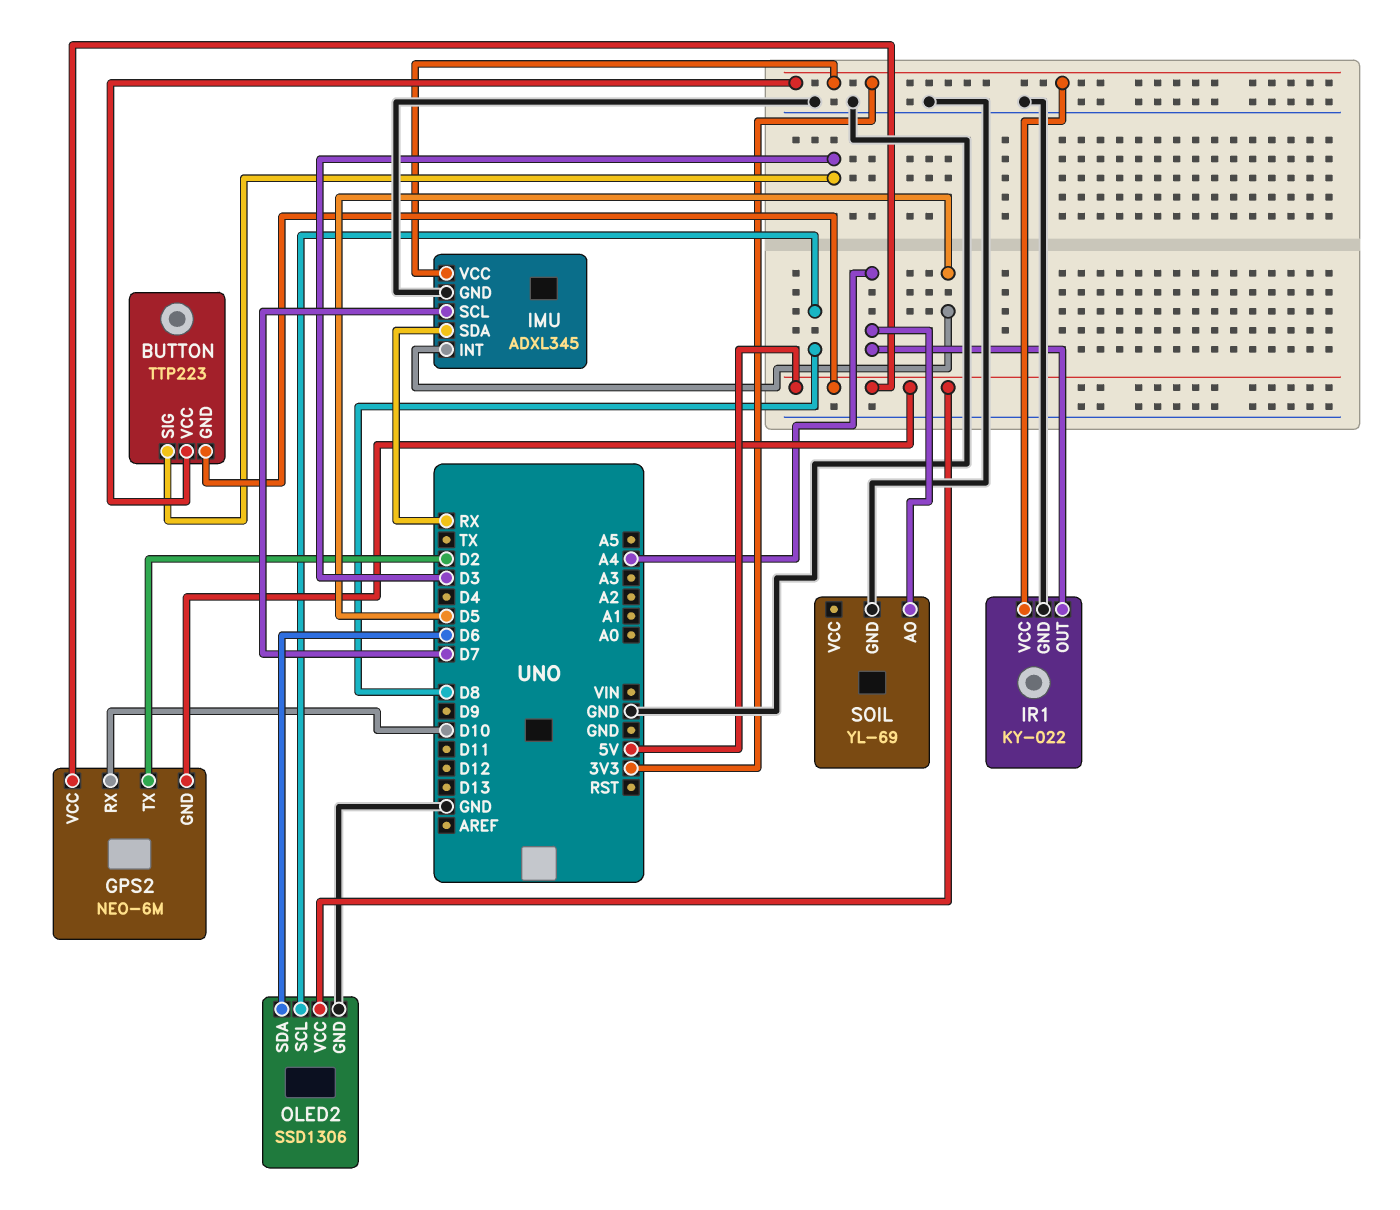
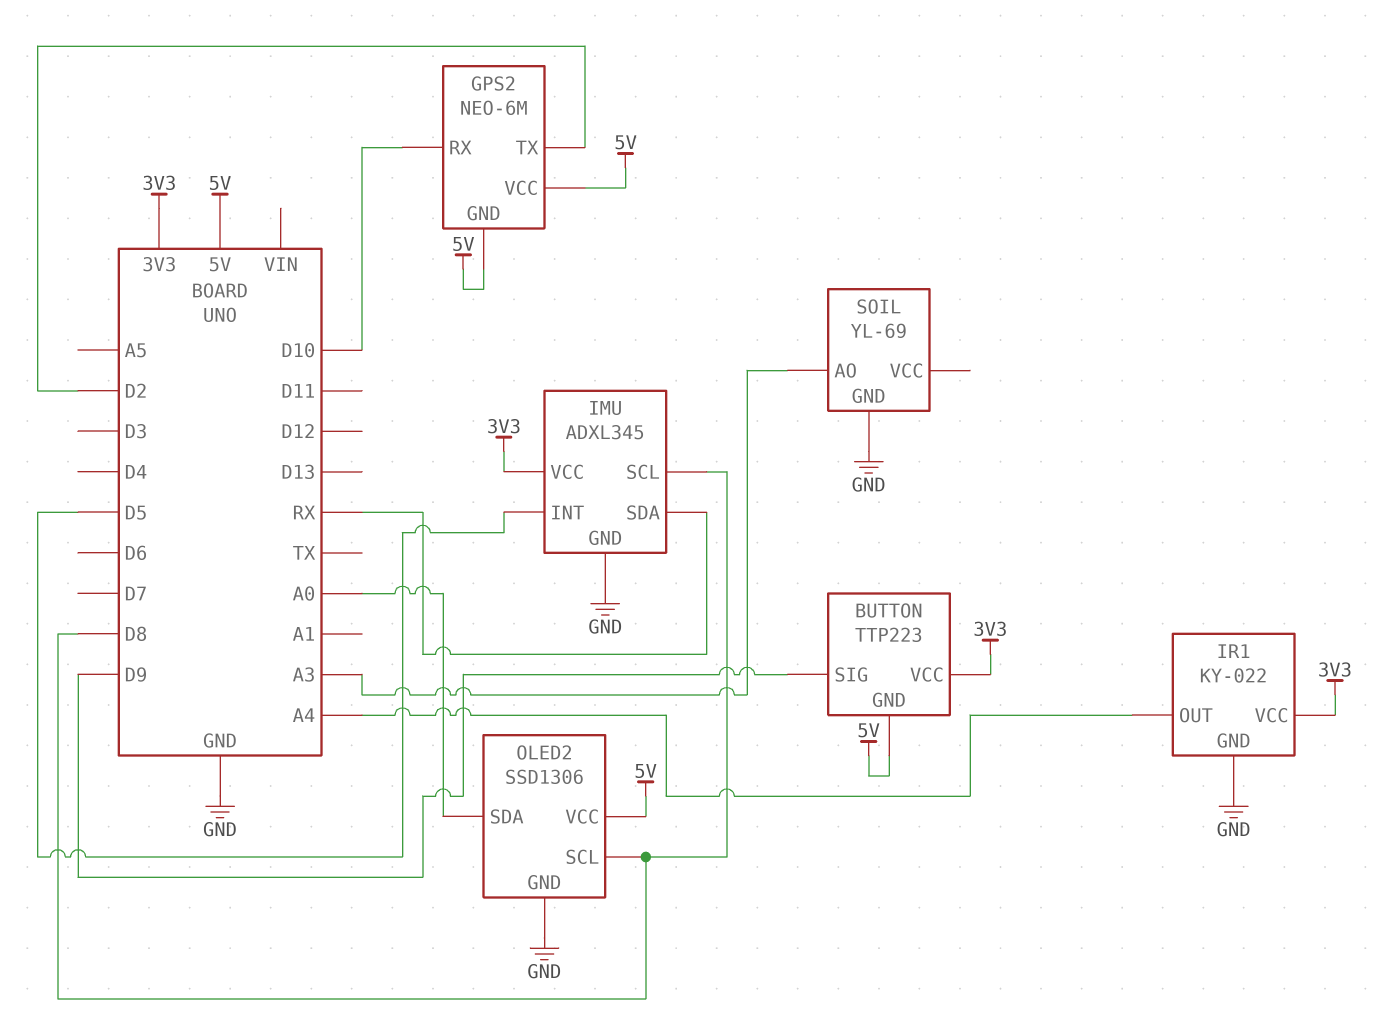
BUTTON pin SIG: D3 -> D9
IMU pin SCL: D7 -> D8
OLED2 pin SDA: D6 -> A0
SOIL pin AO: A4 -> A3

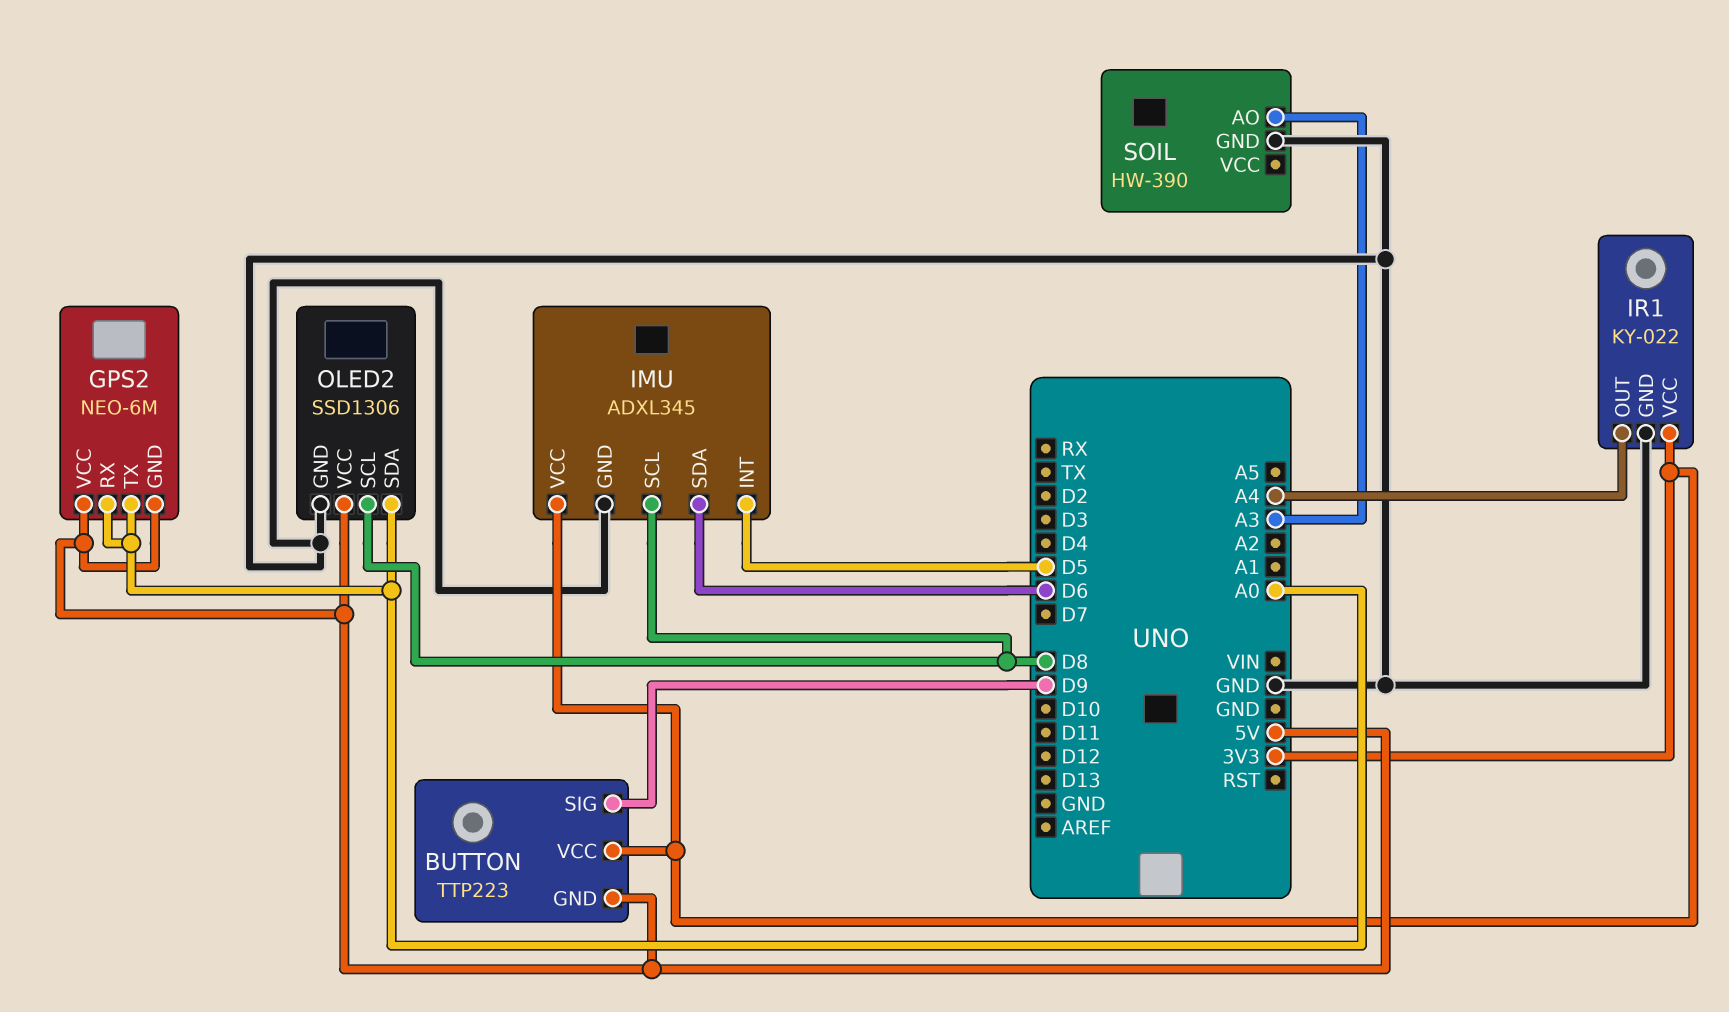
GPS2 pin RX: D10 -> A0
GPS2 pin TX: D2 -> A0
IMU pin SDA: RX -> D6
SOIL: YL-69 -> HW-390

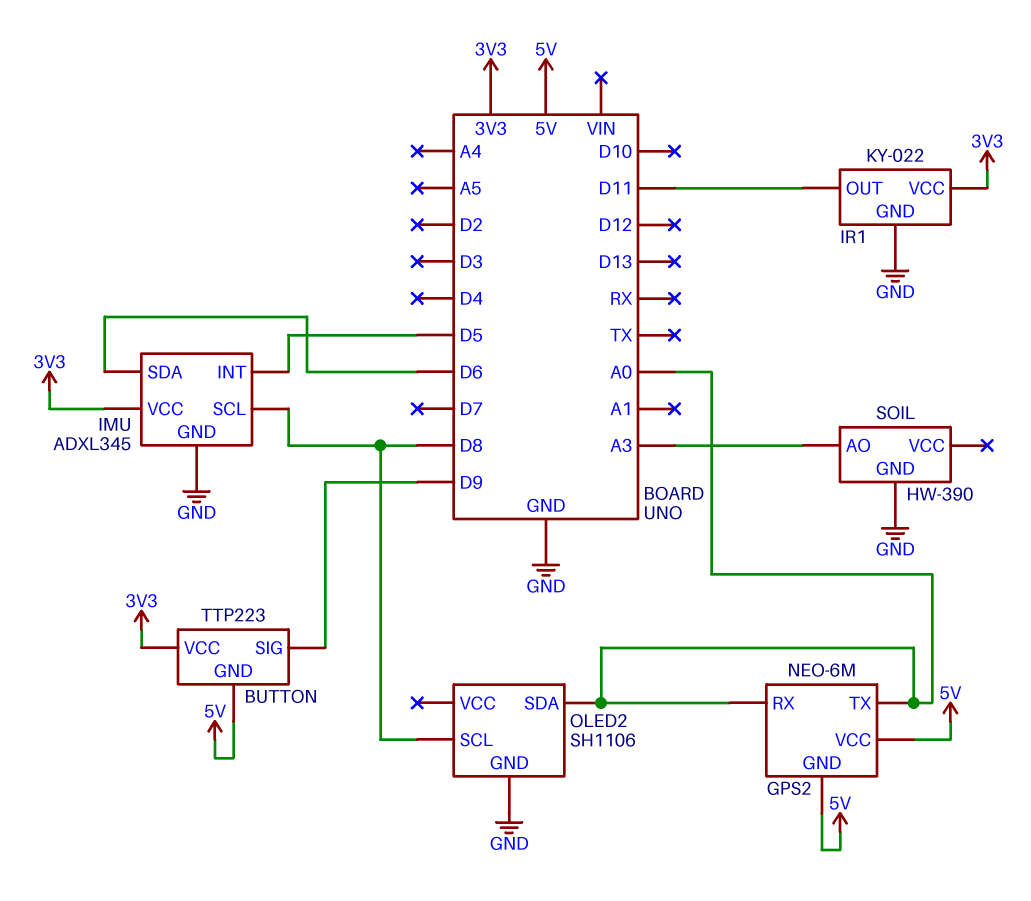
IR1 pin OUT: A4 -> D11
OLED2: SSD1306 -> SH1106
OLED2 pin VCC: 5V -> none

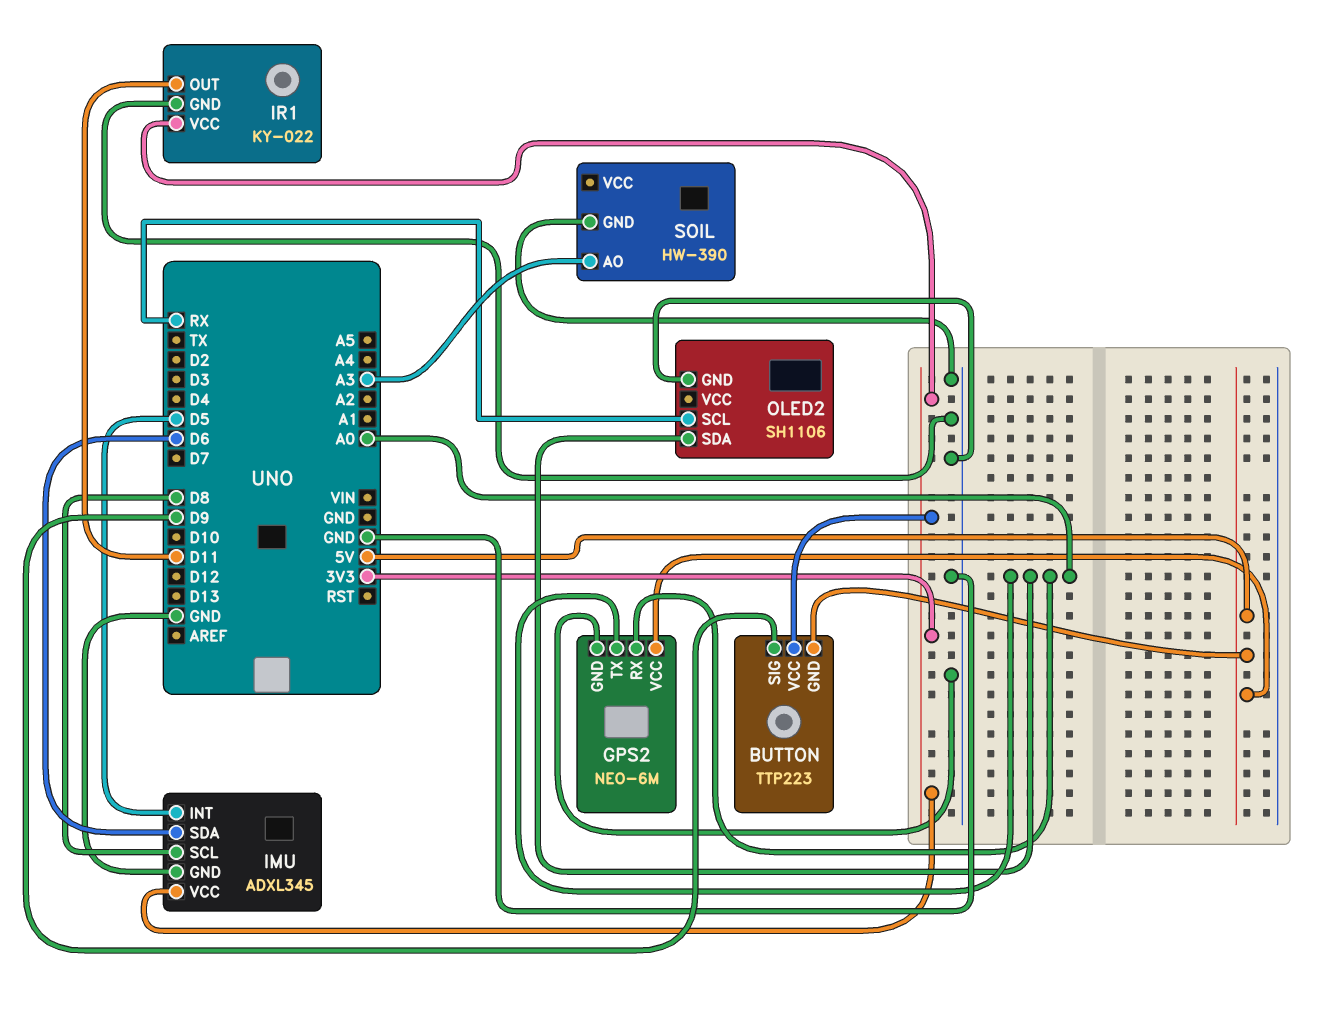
GPS2 pin GND: 5V -> GND
OLED2 pin SCL: D8 -> RX

